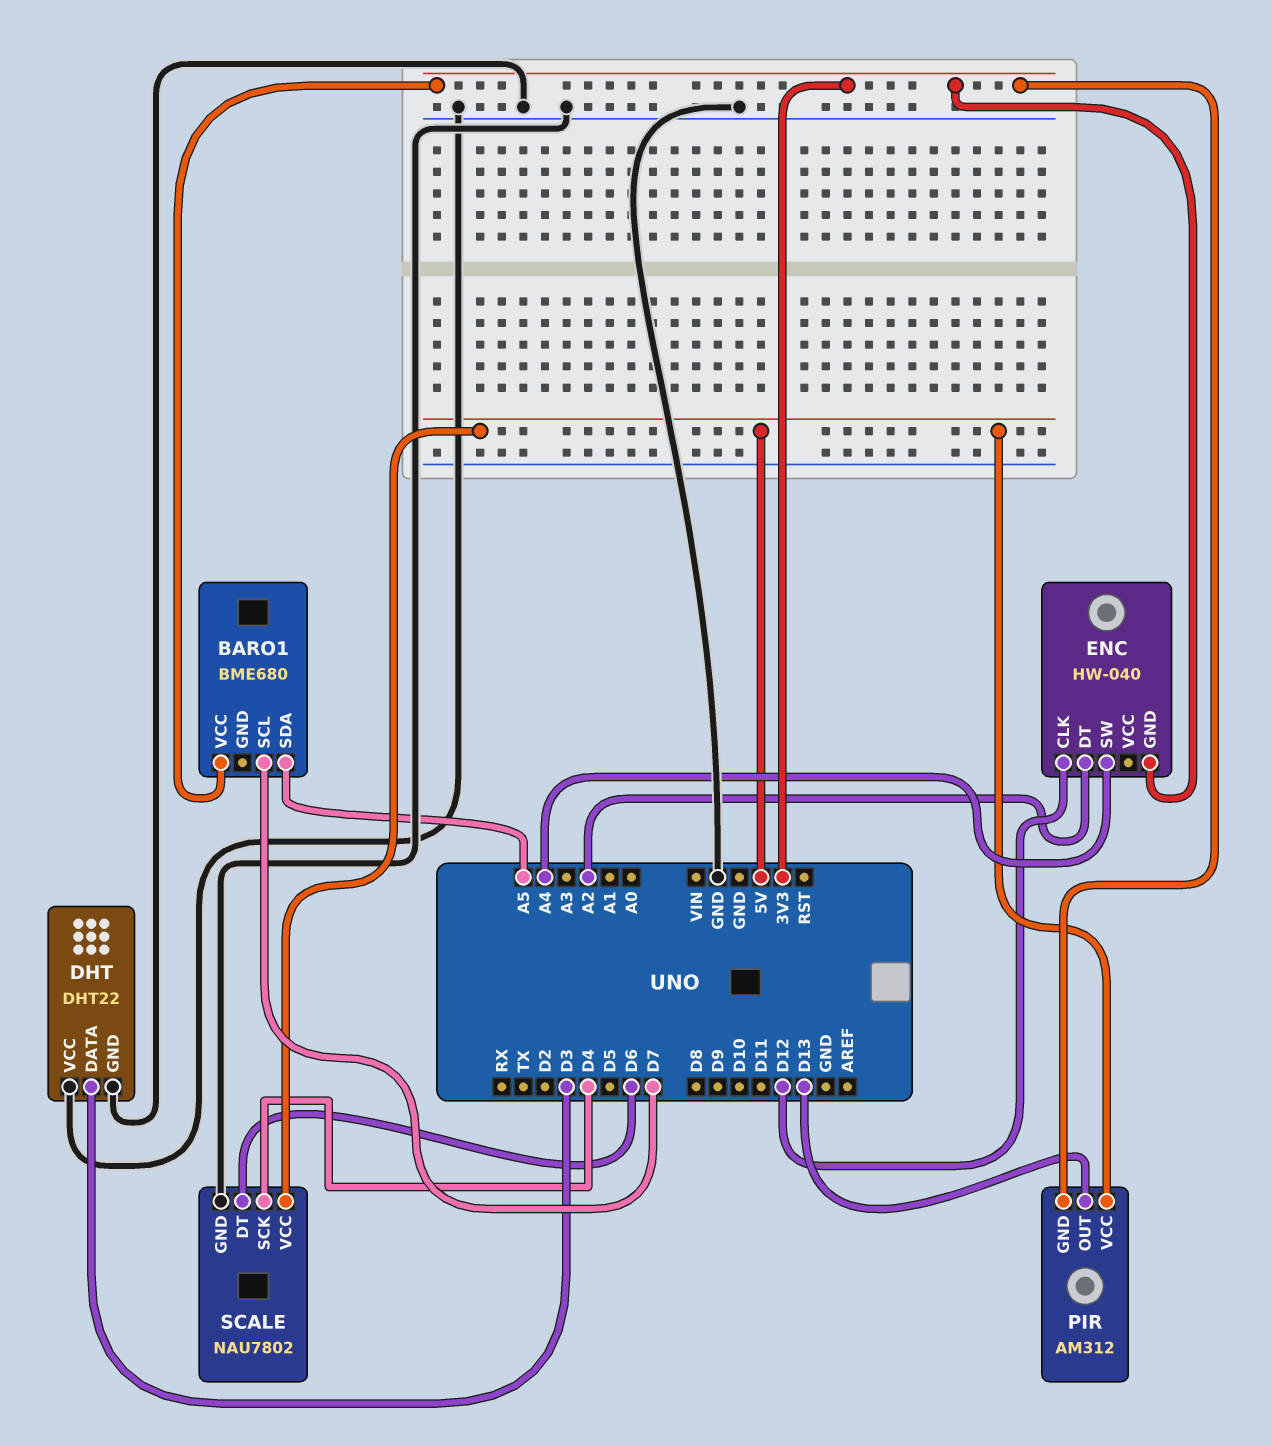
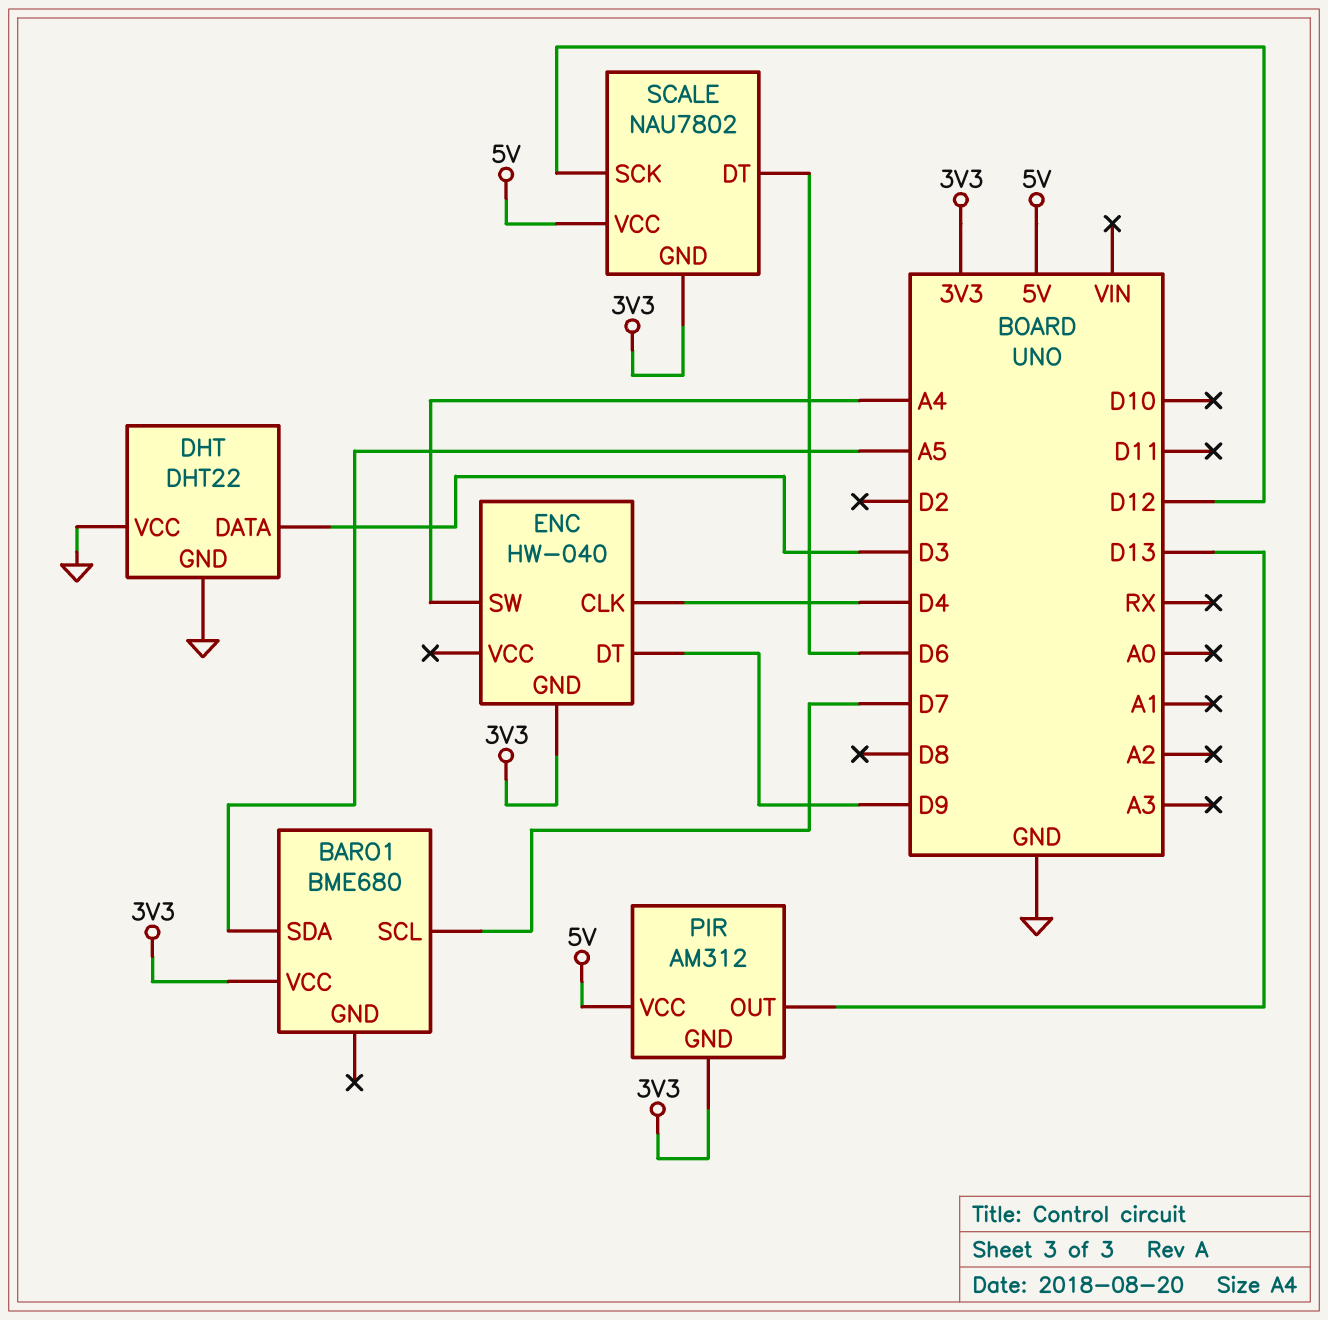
ENC pin CLK: D12 -> D4
ENC pin DT: A2 -> D9
SCALE pin GND: GND -> 3V3
SCALE pin SCK: D4 -> D12

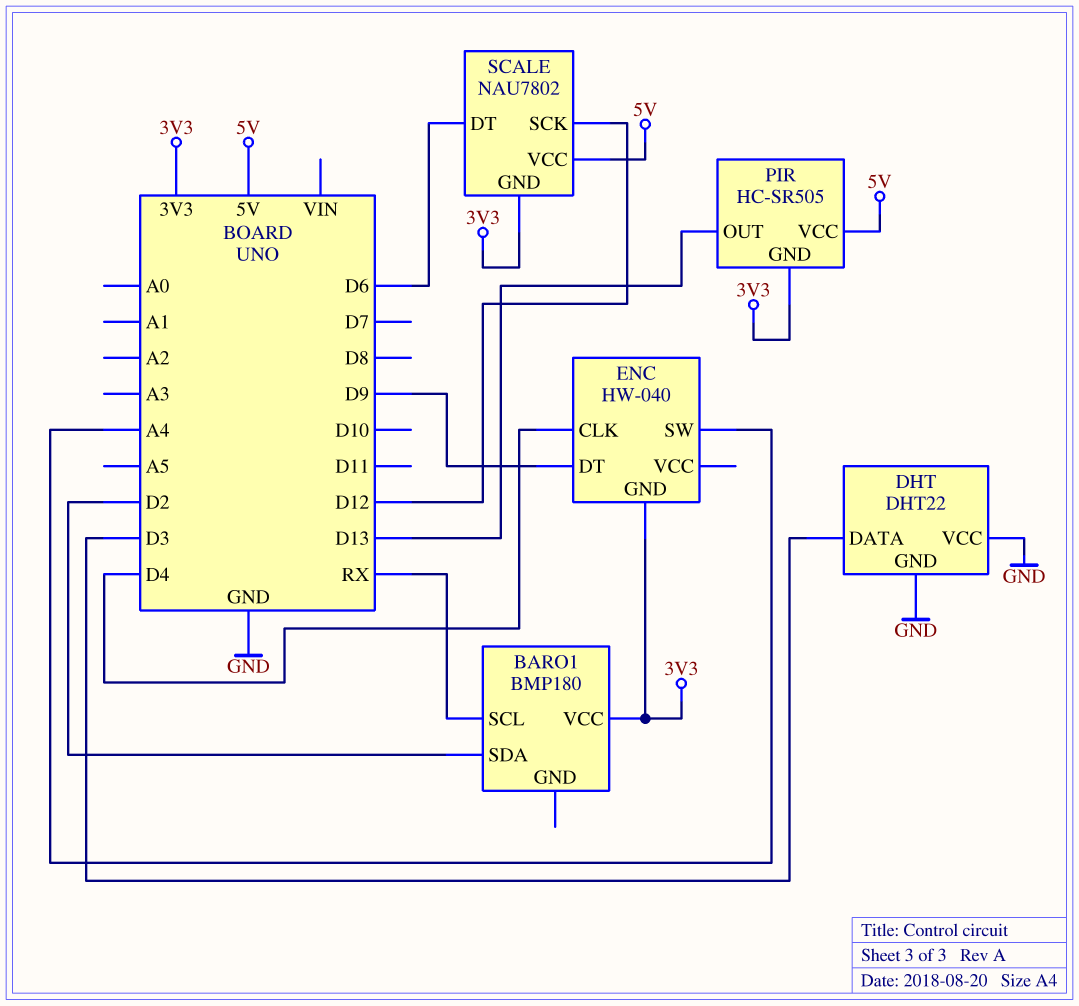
BARO1: BME680 -> BMP180
BARO1 pin SCL: D7 -> RX
BARO1 pin SDA: A5 -> D2
PIR: AM312 -> HC-SR505

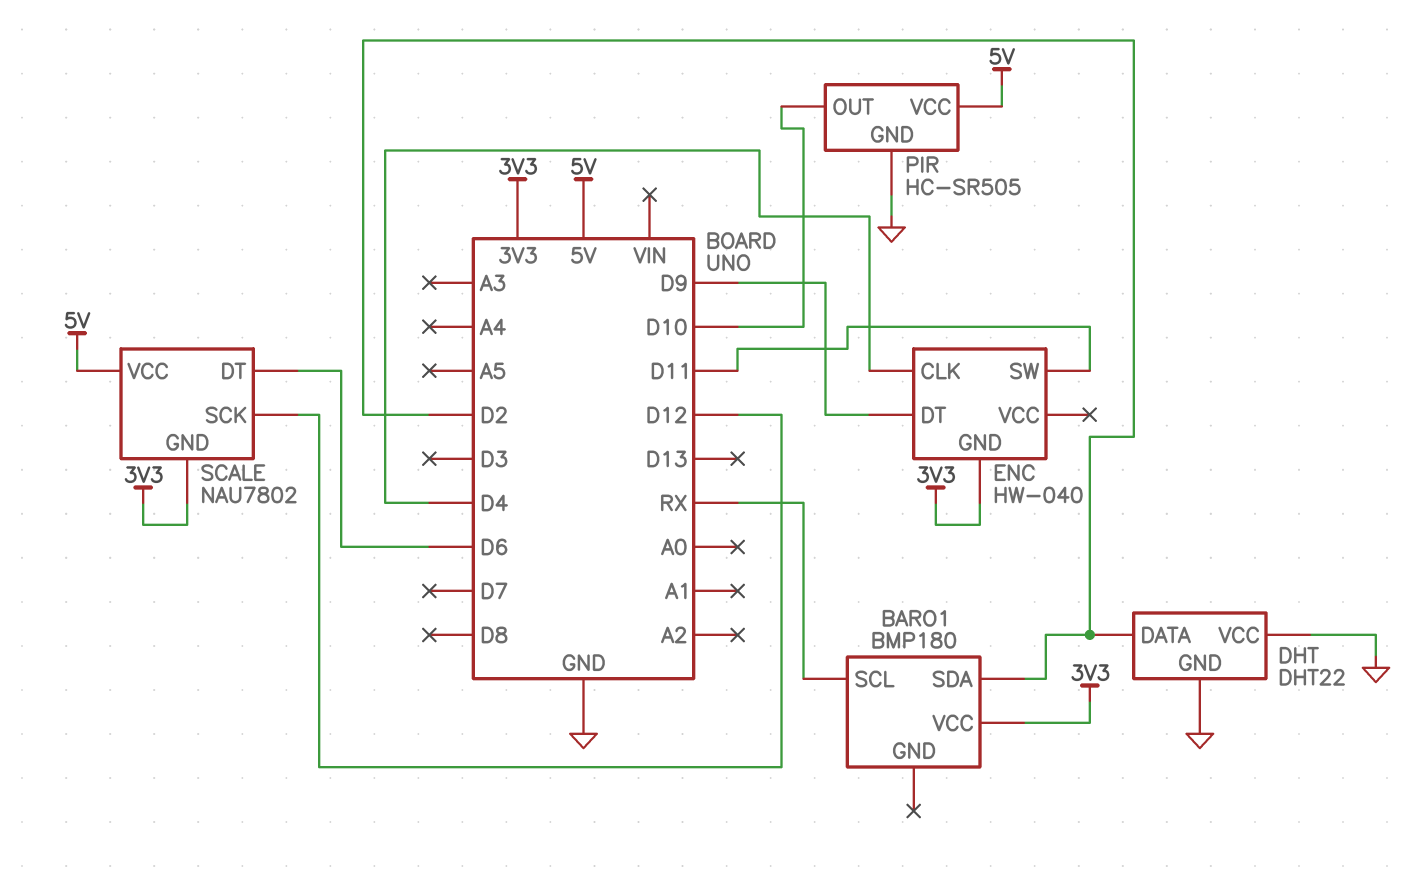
DHT pin DATA: D3 -> D2
ENC pin SW: A4 -> D11
PIR pin GND: 3V3 -> GND
PIR pin OUT: D13 -> D10

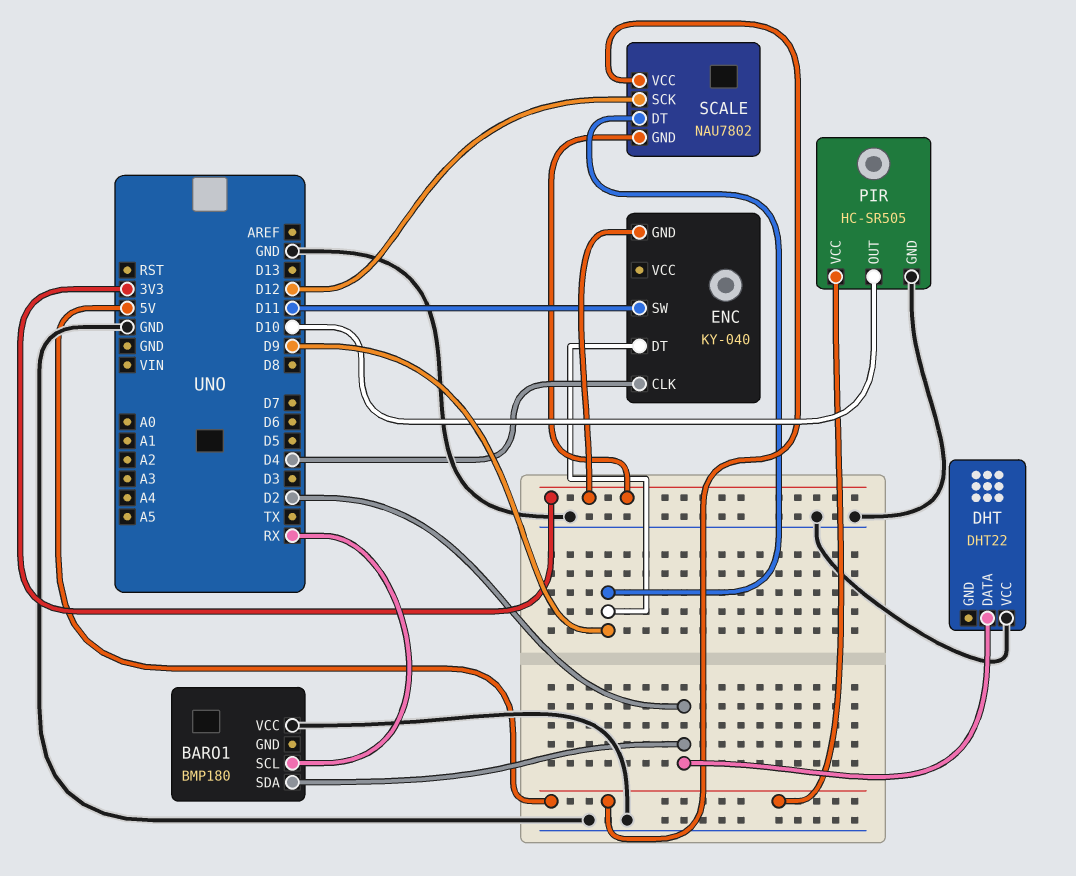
BARO1 pin VCC: 3V3 -> GND
DHT pin GND: GND -> none
ENC: HW-040 -> KY-040
SCALE pin DT: D6 -> D9

